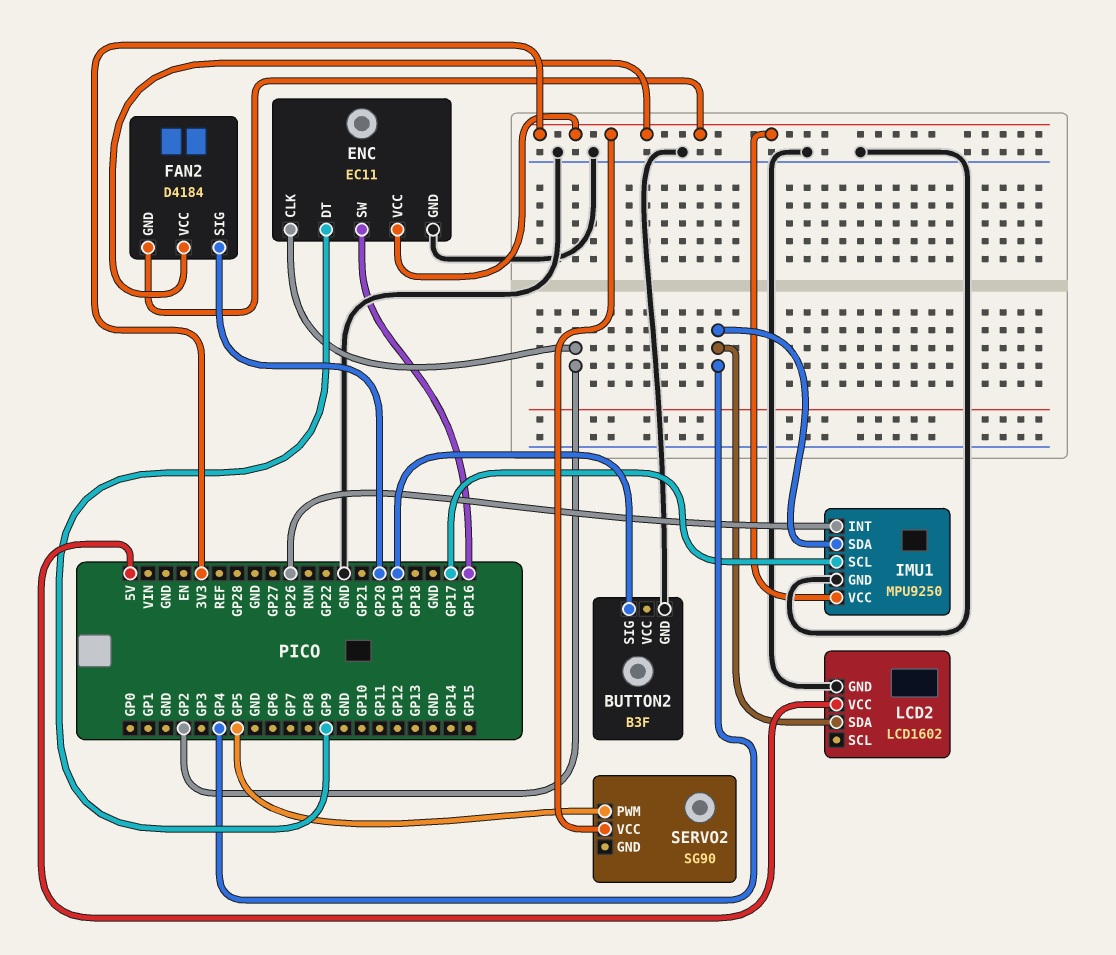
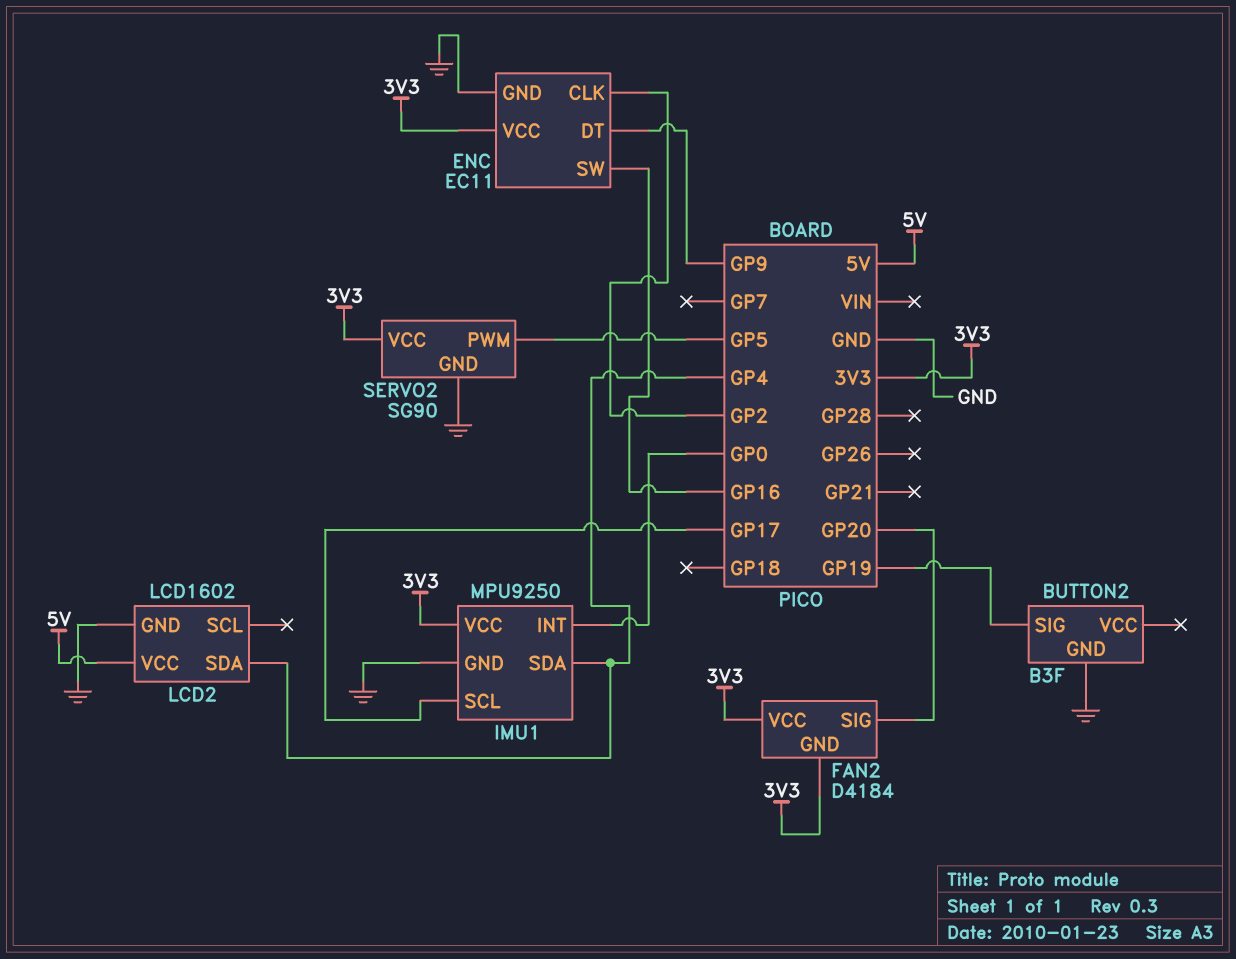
IMU1 pin INT: GP26 -> GP0
SERVO2 pin GND: none -> GND

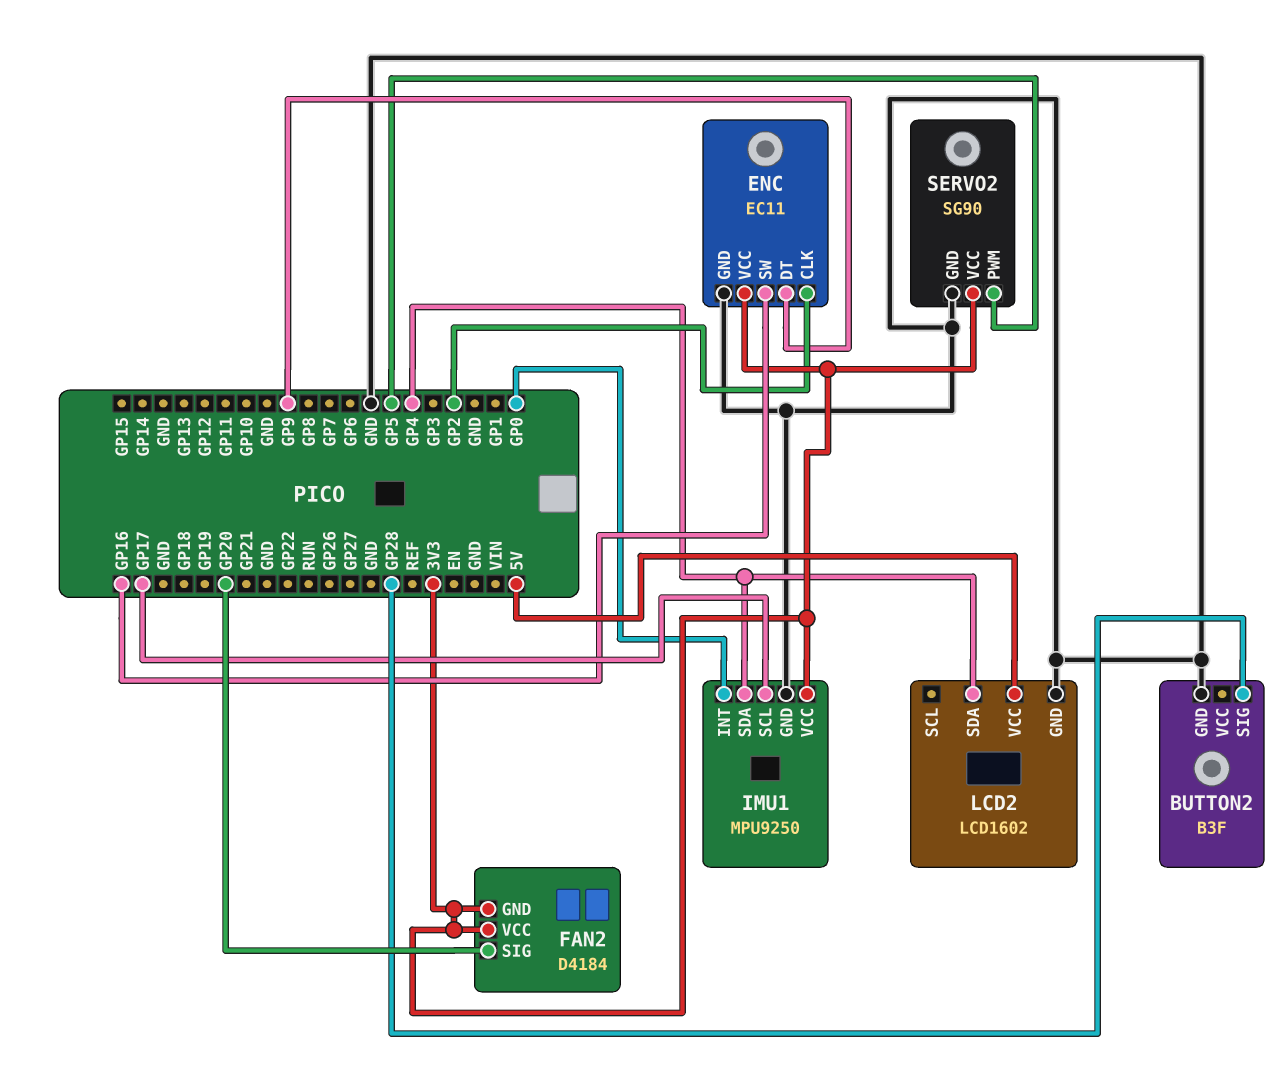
BUTTON2 pin SIG: GP19 -> GP28

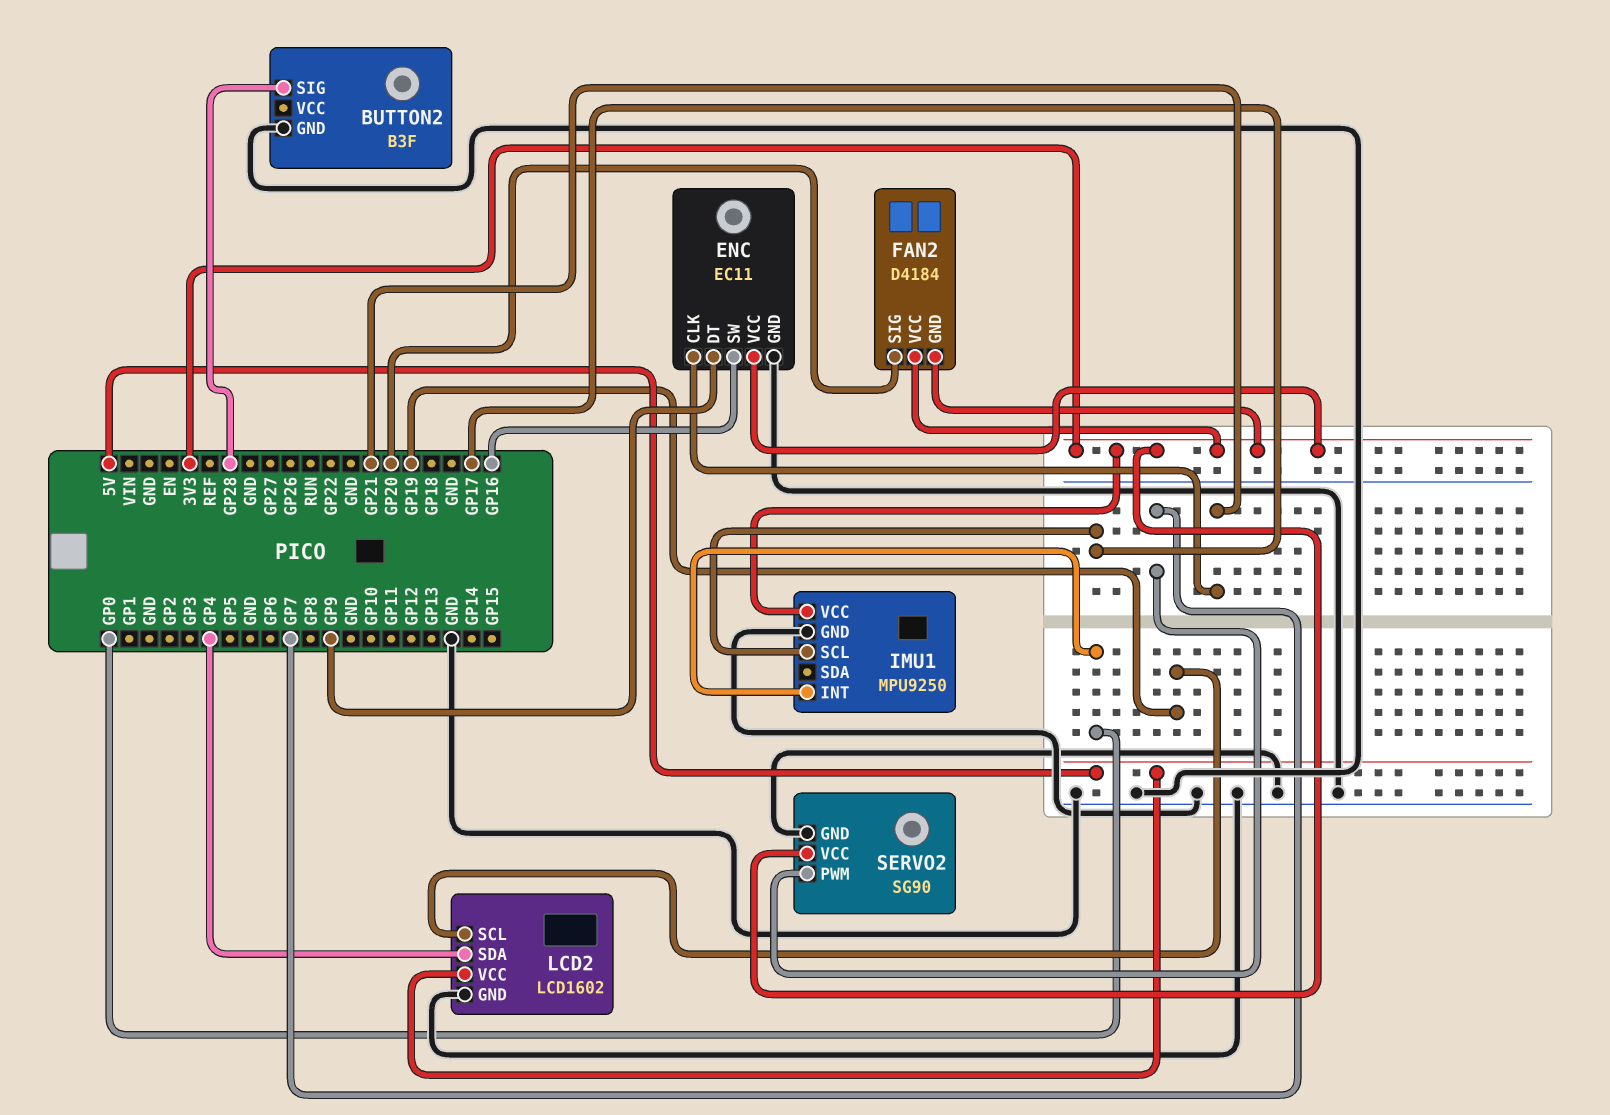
ENC pin CLK: GP2 -> GP21
IMU1 pin SDA: GP4 -> none
LCD2 pin SCL: none -> GP19
SERVO2 pin PWM: GP5 -> GP7

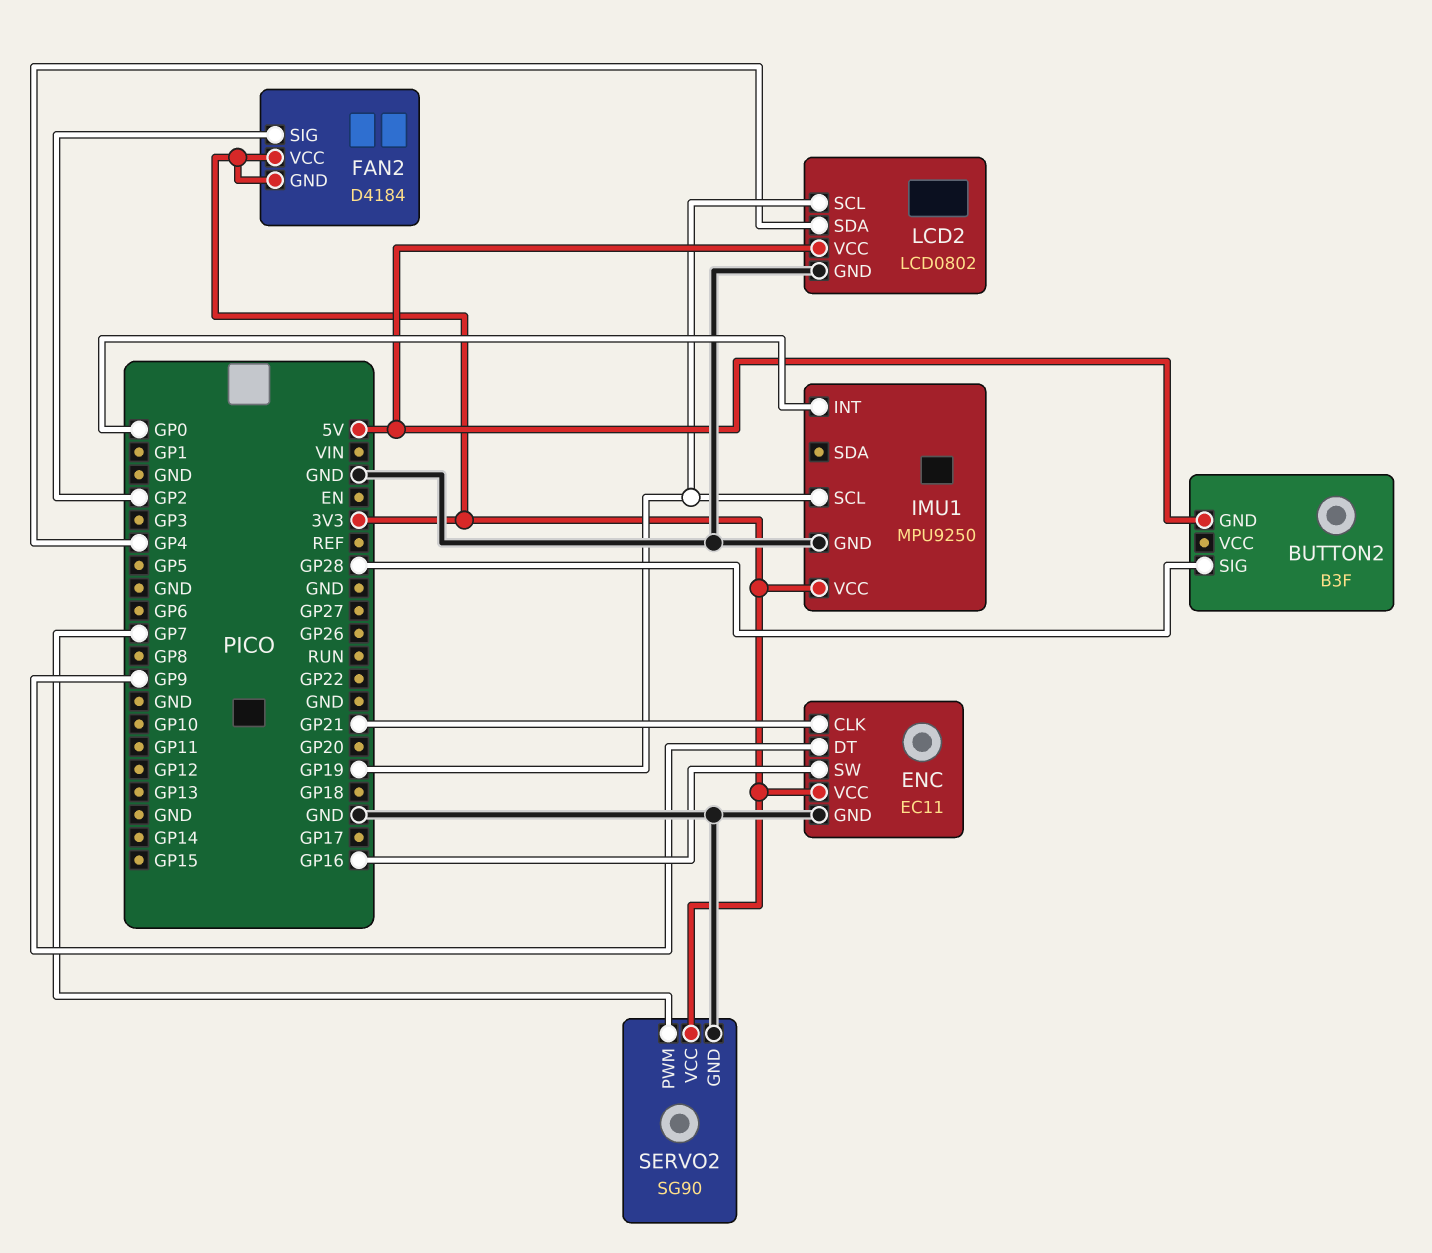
BUTTON2 pin GND: GND -> 5V
FAN2 pin SIG: GP20 -> GP2
IMU1 pin SCL: GP17 -> GP19
LCD2: LCD1602 -> LCD0802

